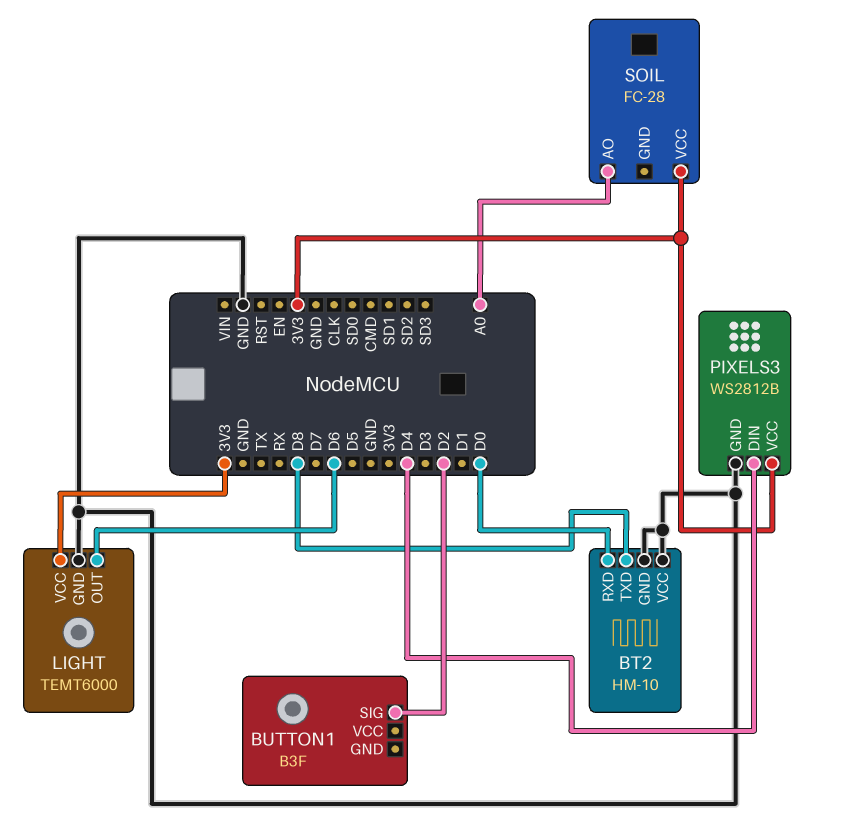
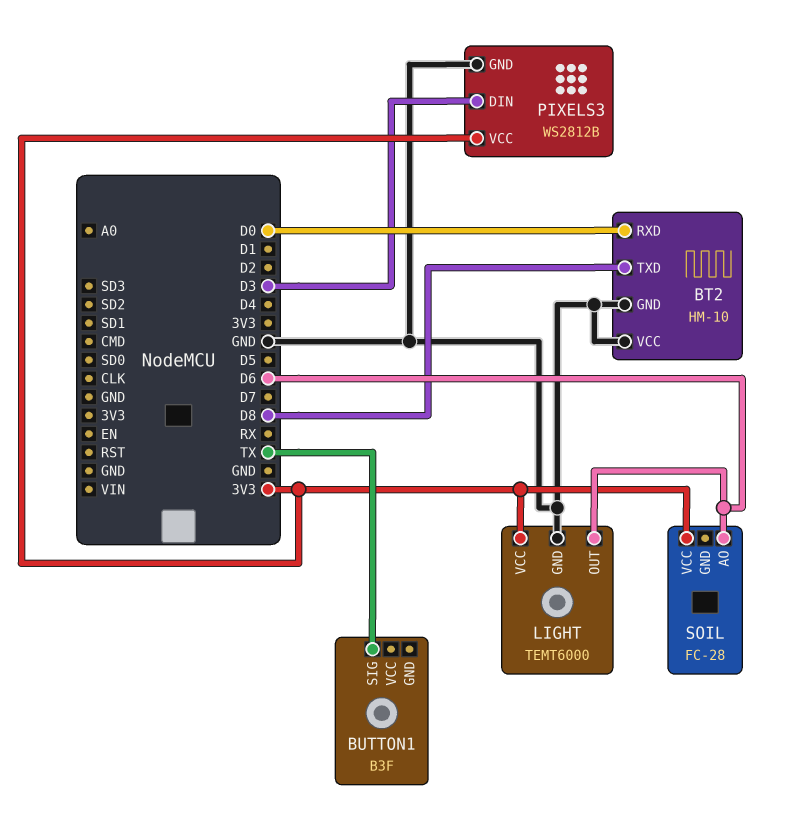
BUTTON1 pin SIG: D2 -> TX
PIXELS3 pin DIN: D4 -> D3
SOIL pin AO: A0 -> D6

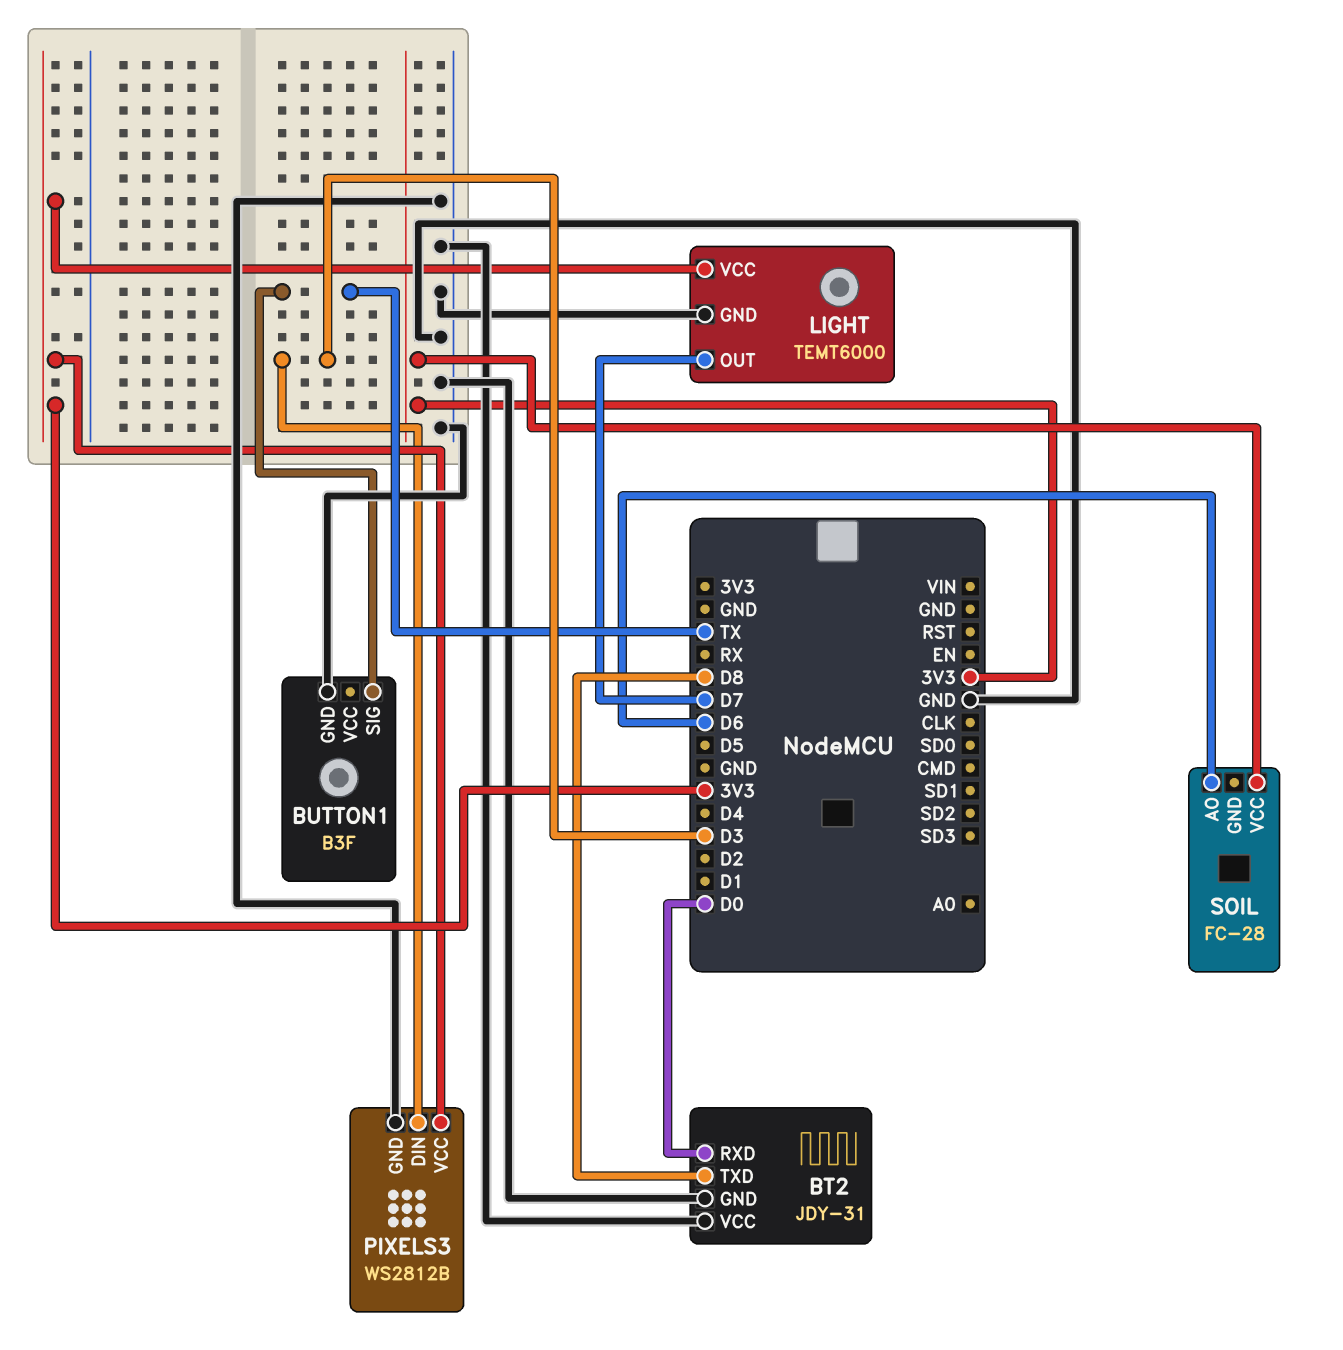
BT2: HM-10 -> JDY-31
BUTTON1 pin GND: none -> GND
LIGHT pin OUT: D6 -> D7

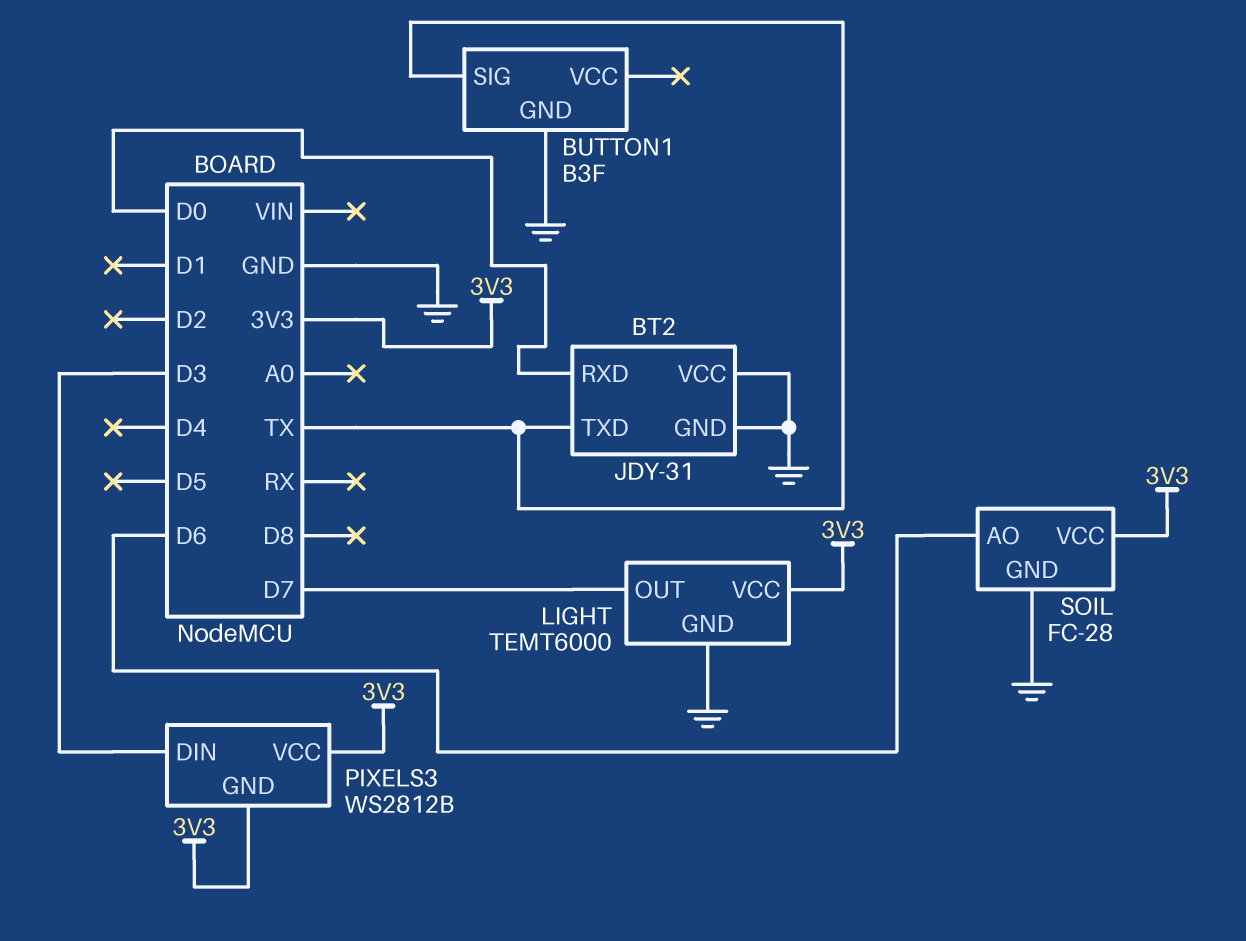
BT2 pin TXD: D8 -> TX
PIXELS3 pin GND: GND -> 3V3
SOIL pin GND: none -> GND

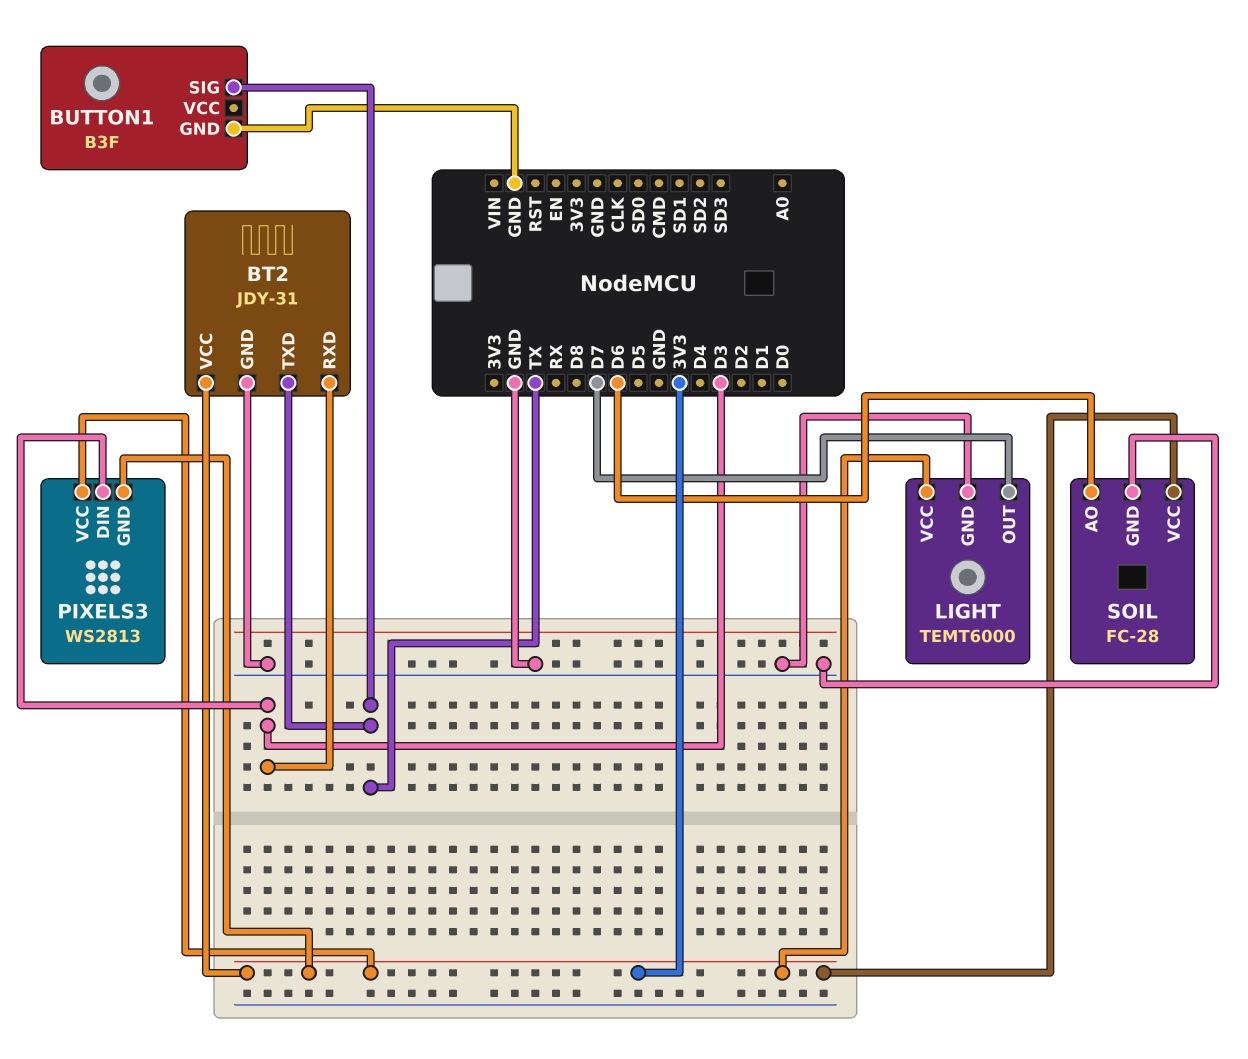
BT2 pin RXD: D0 -> D3
BT2 pin VCC: GND -> 3V3
PIXELS3: WS2812B -> WS2813

